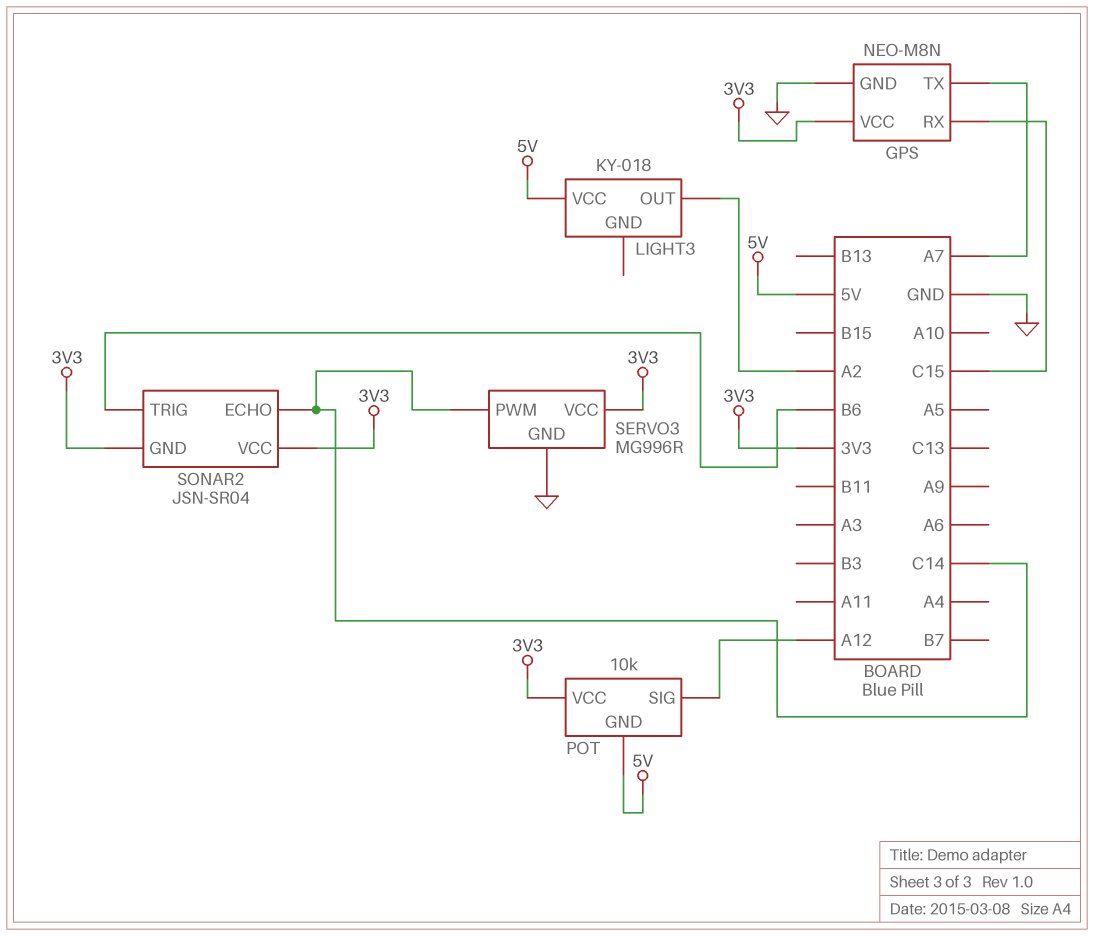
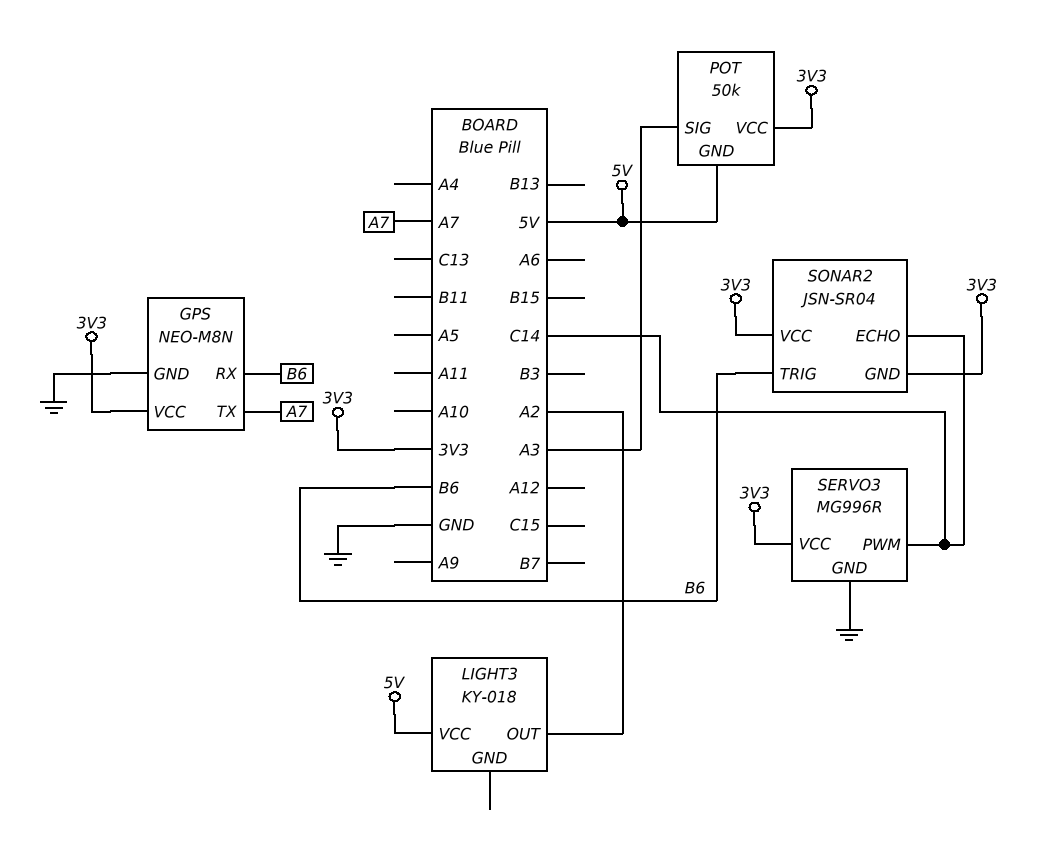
GPS pin RX: C15 -> B6
POT: 10k -> 50k
POT pin SIG: A12 -> A3

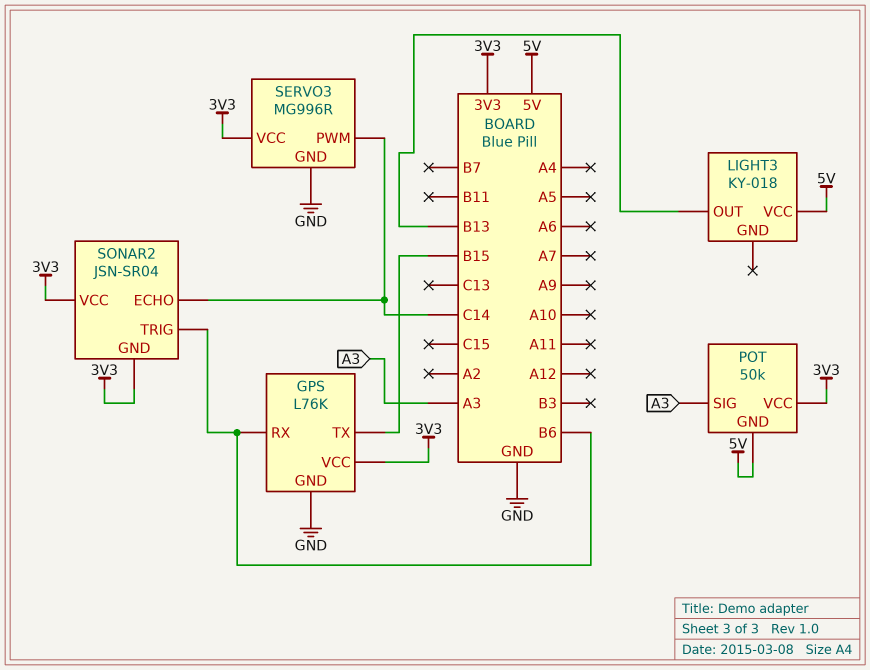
GPS: NEO-M8N -> L76K
GPS pin TX: A7 -> B15
LIGHT3 pin OUT: A2 -> B13

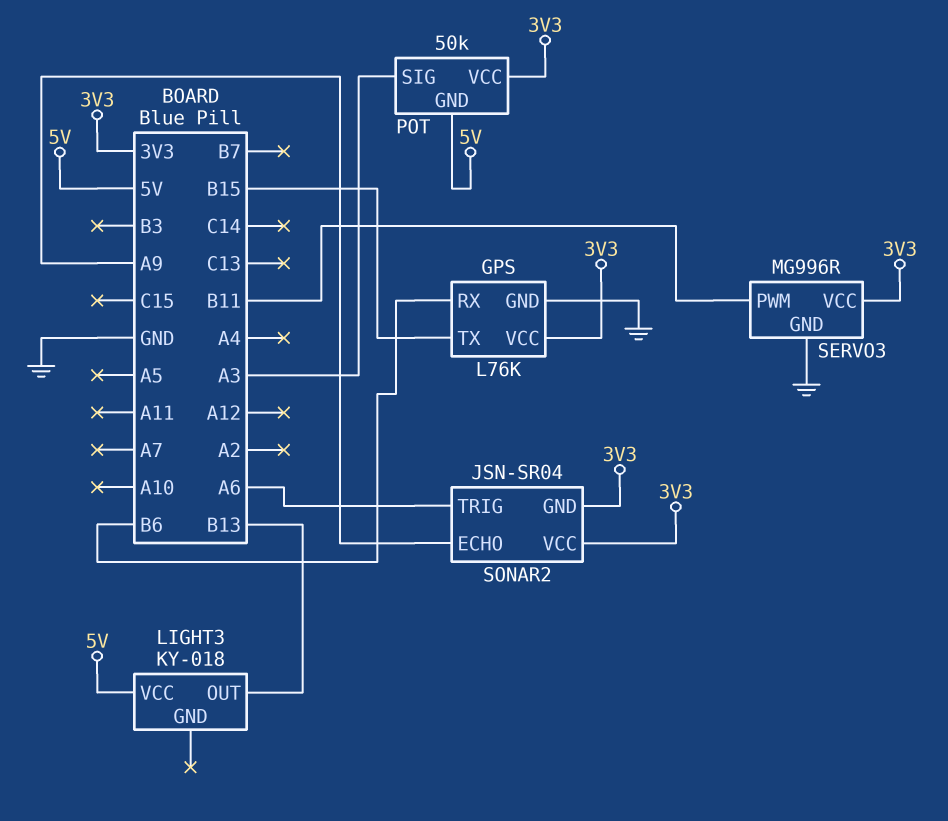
SERVO3 pin PWM: C14 -> B11
SONAR2 pin ECHO: C14 -> A9
SONAR2 pin TRIG: B6 -> A6

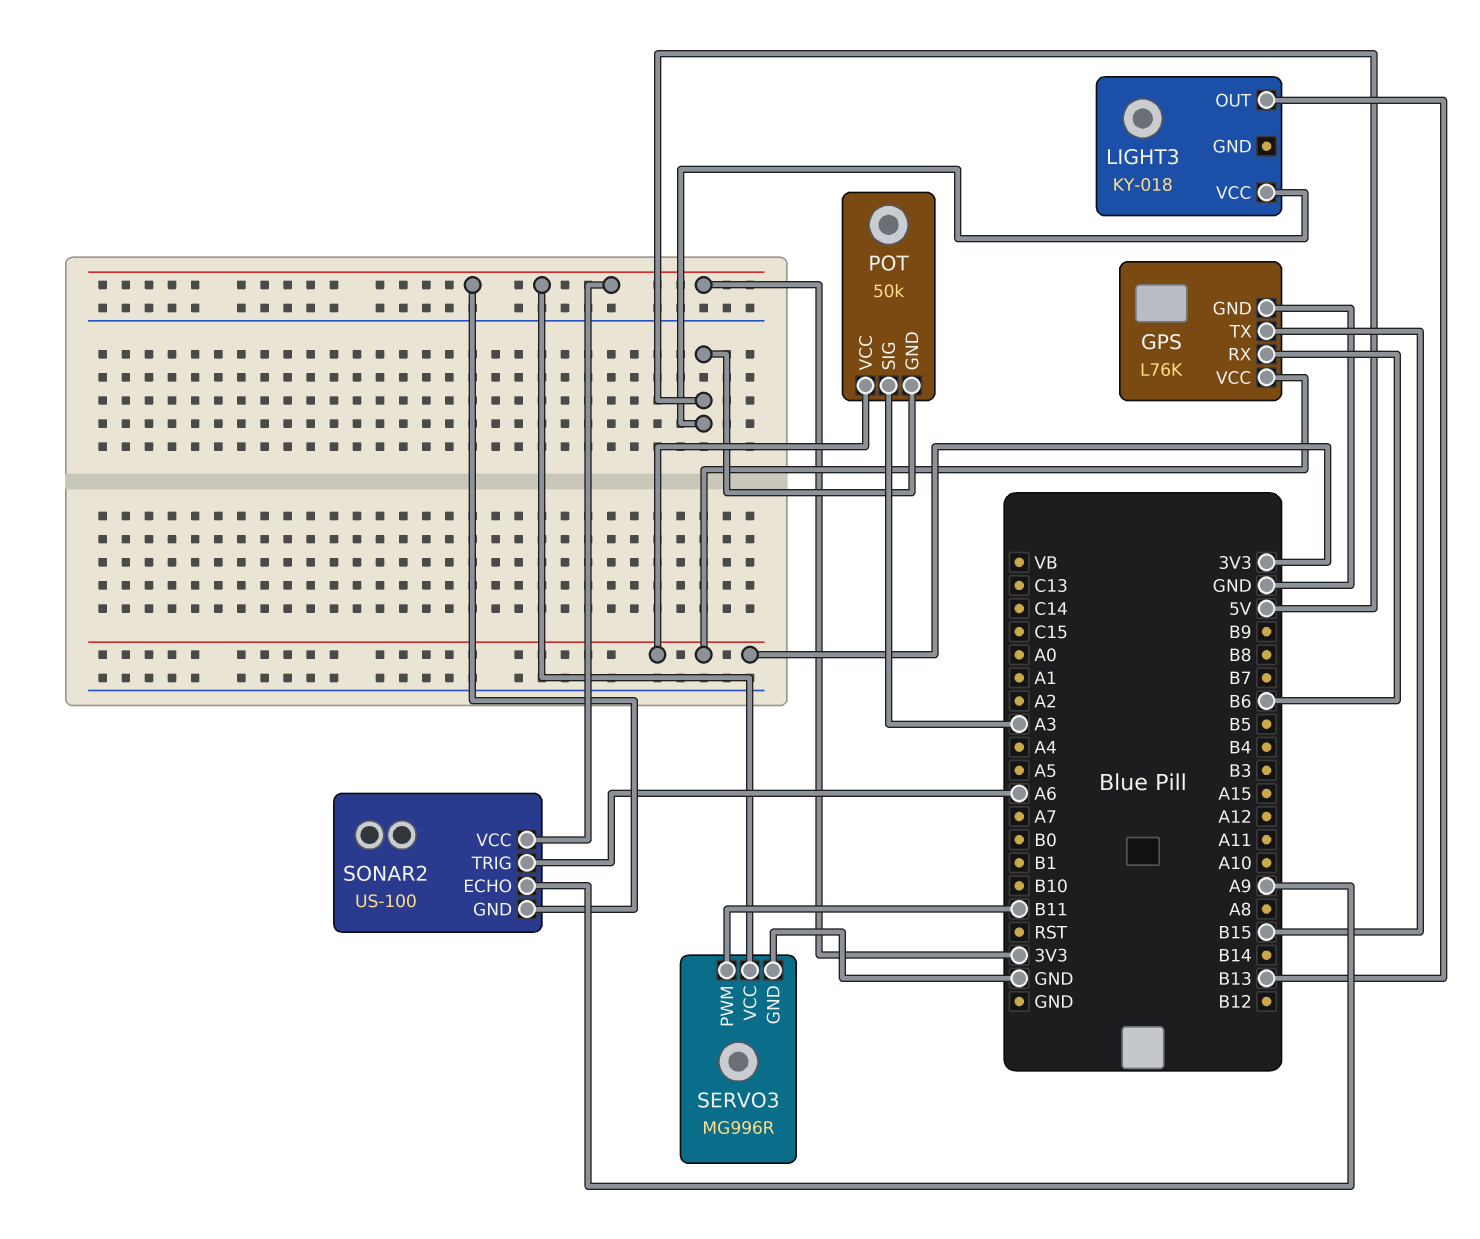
SONAR2: JSN-SR04 -> US-100

